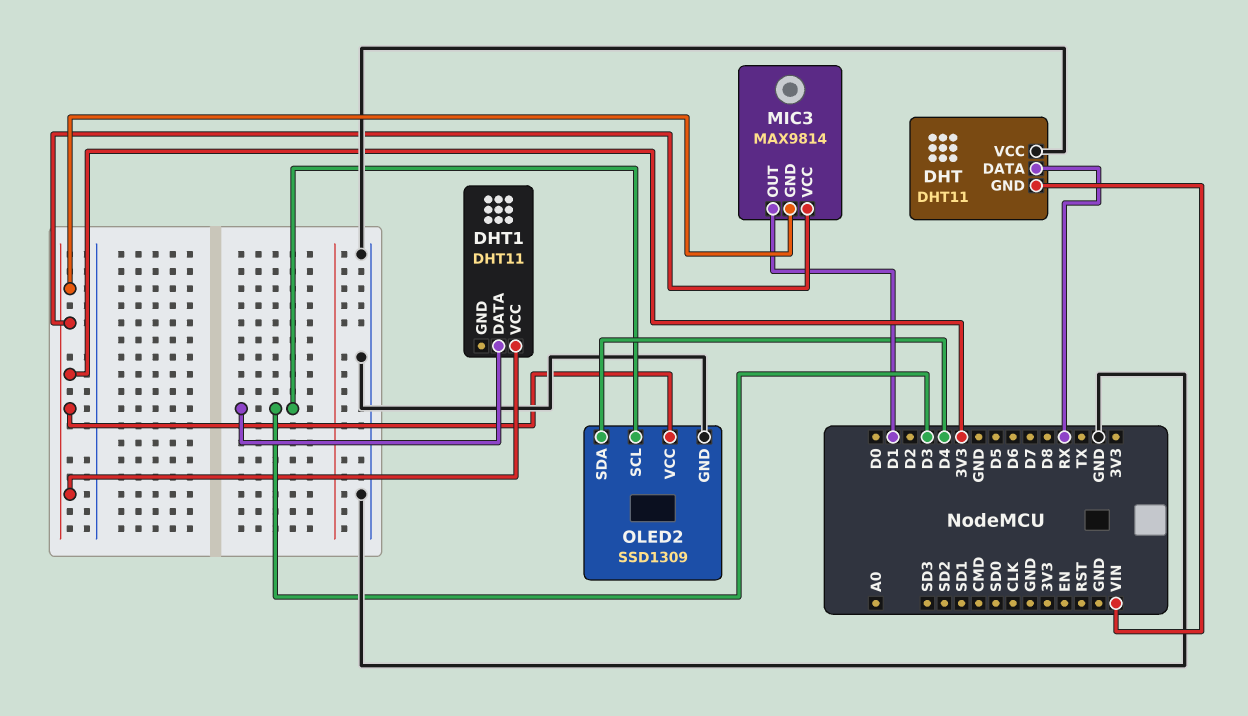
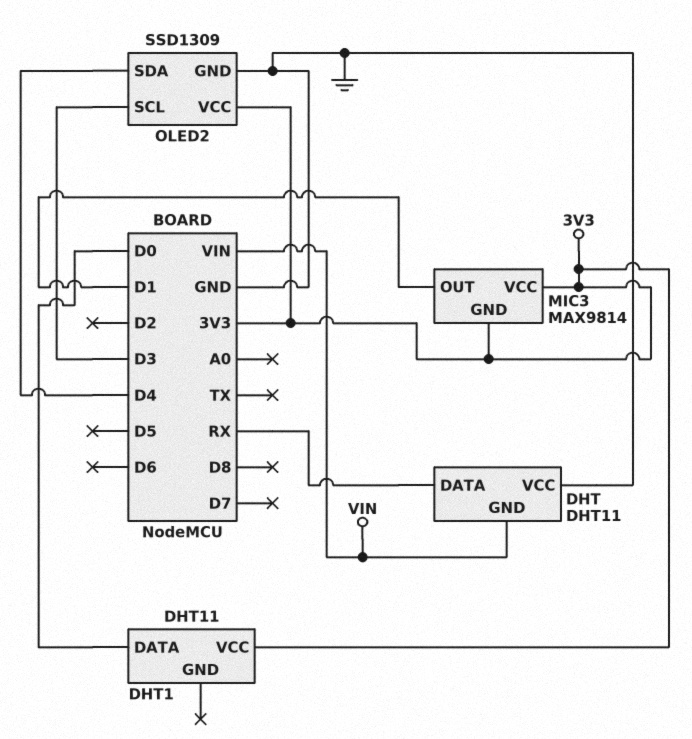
DHT1 pin DATA: D3 -> D0

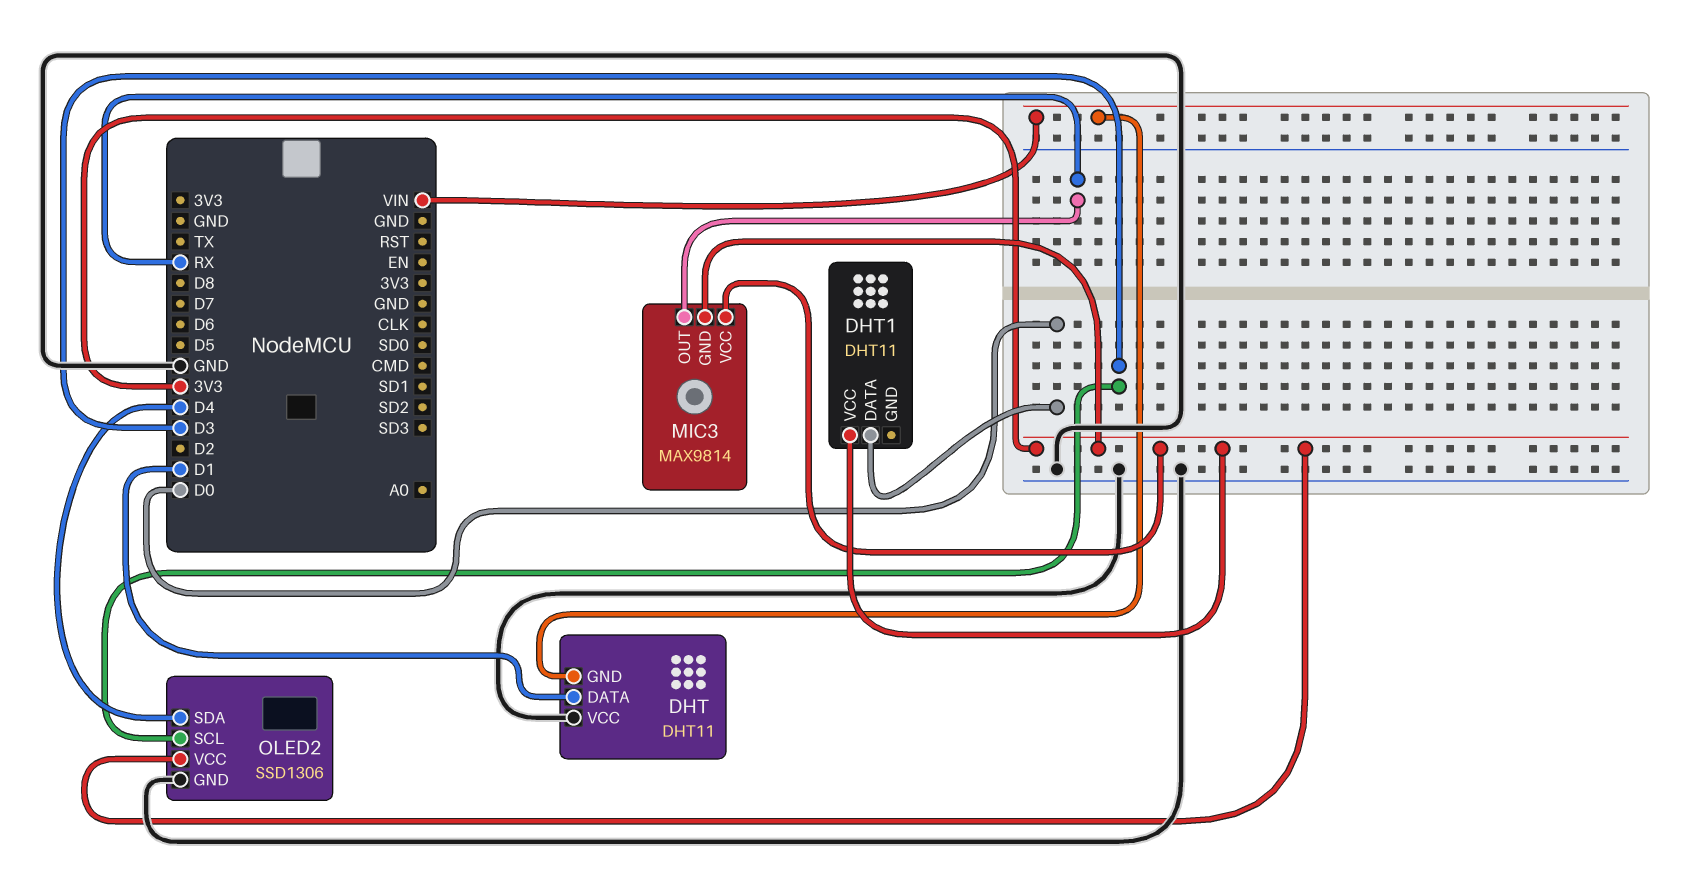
DHT pin DATA: RX -> D1
MIC3 pin OUT: D1 -> RX
OLED2: SSD1309 -> SSD1306

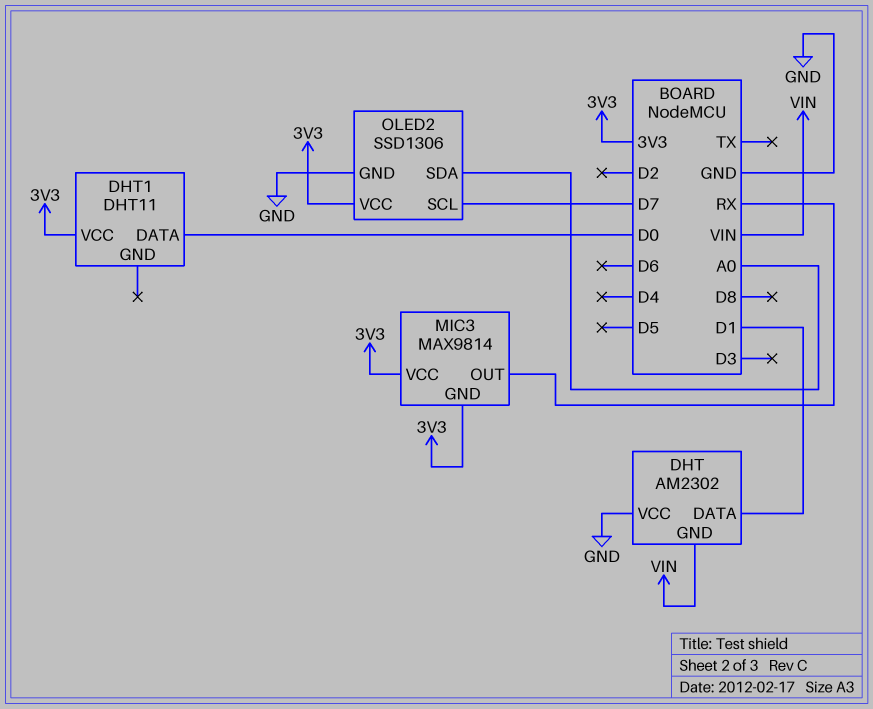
DHT: DHT11 -> AM2302
OLED2 pin SCL: D3 -> D7
OLED2 pin SDA: D4 -> A0

